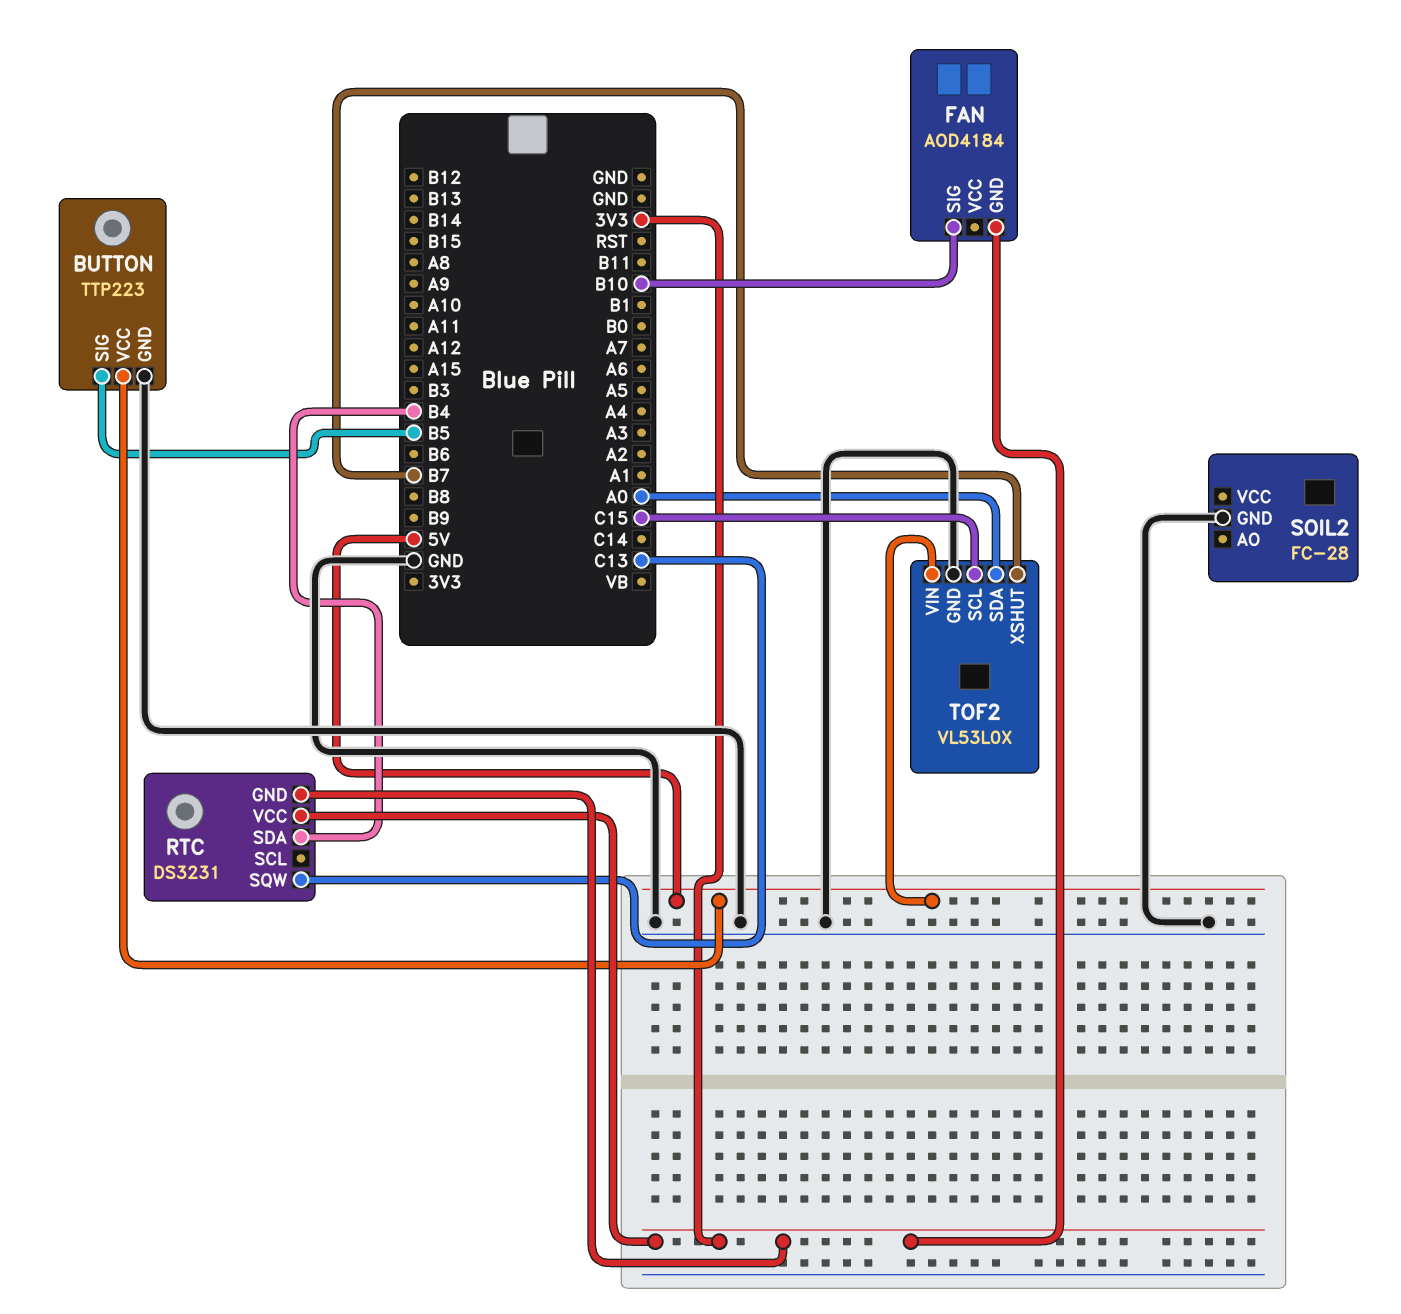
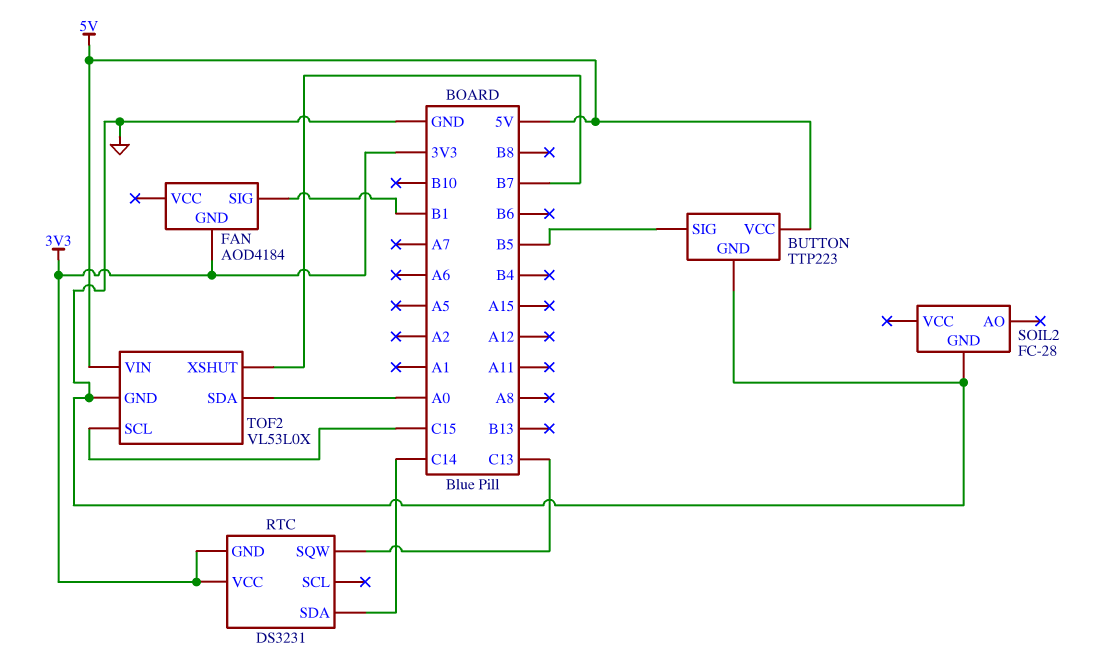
FAN pin SIG: B10 -> B1
RTC pin SDA: B4 -> C14

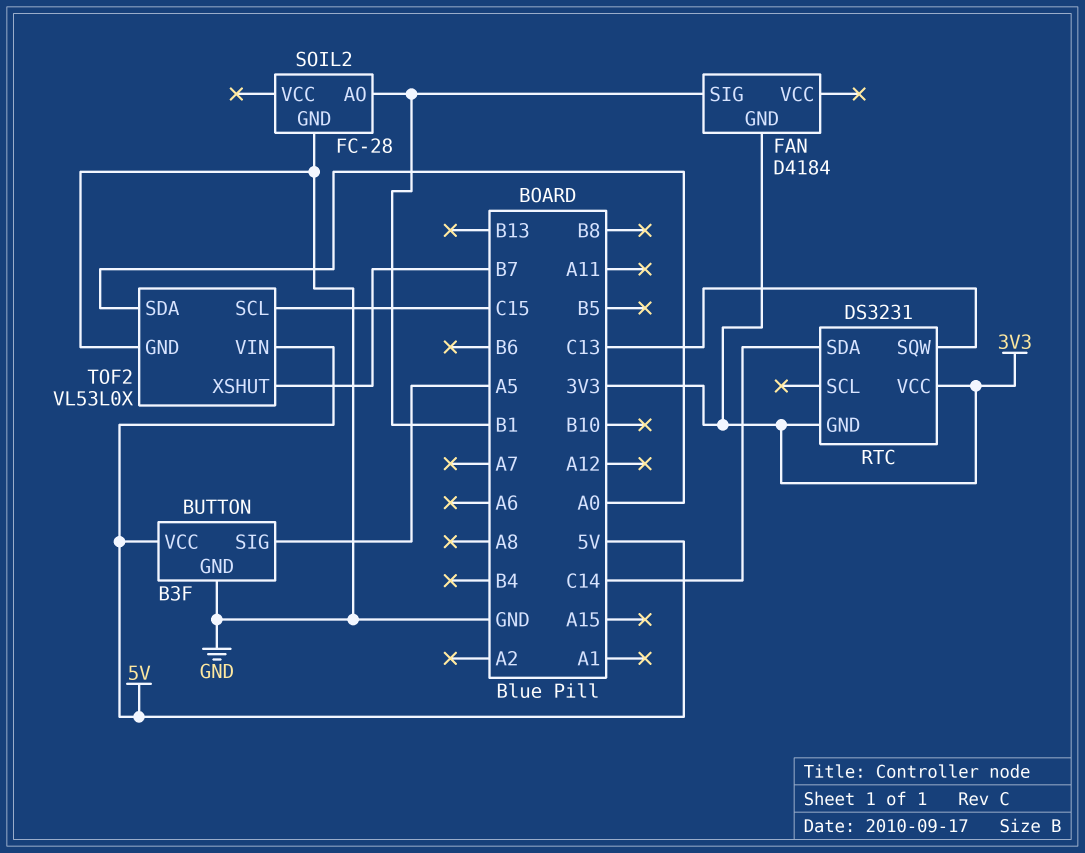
BUTTON: TTP223 -> B3F
BUTTON pin SIG: B5 -> A5
FAN: AOD4184 -> D4184
SOIL2 pin AO: none -> B1

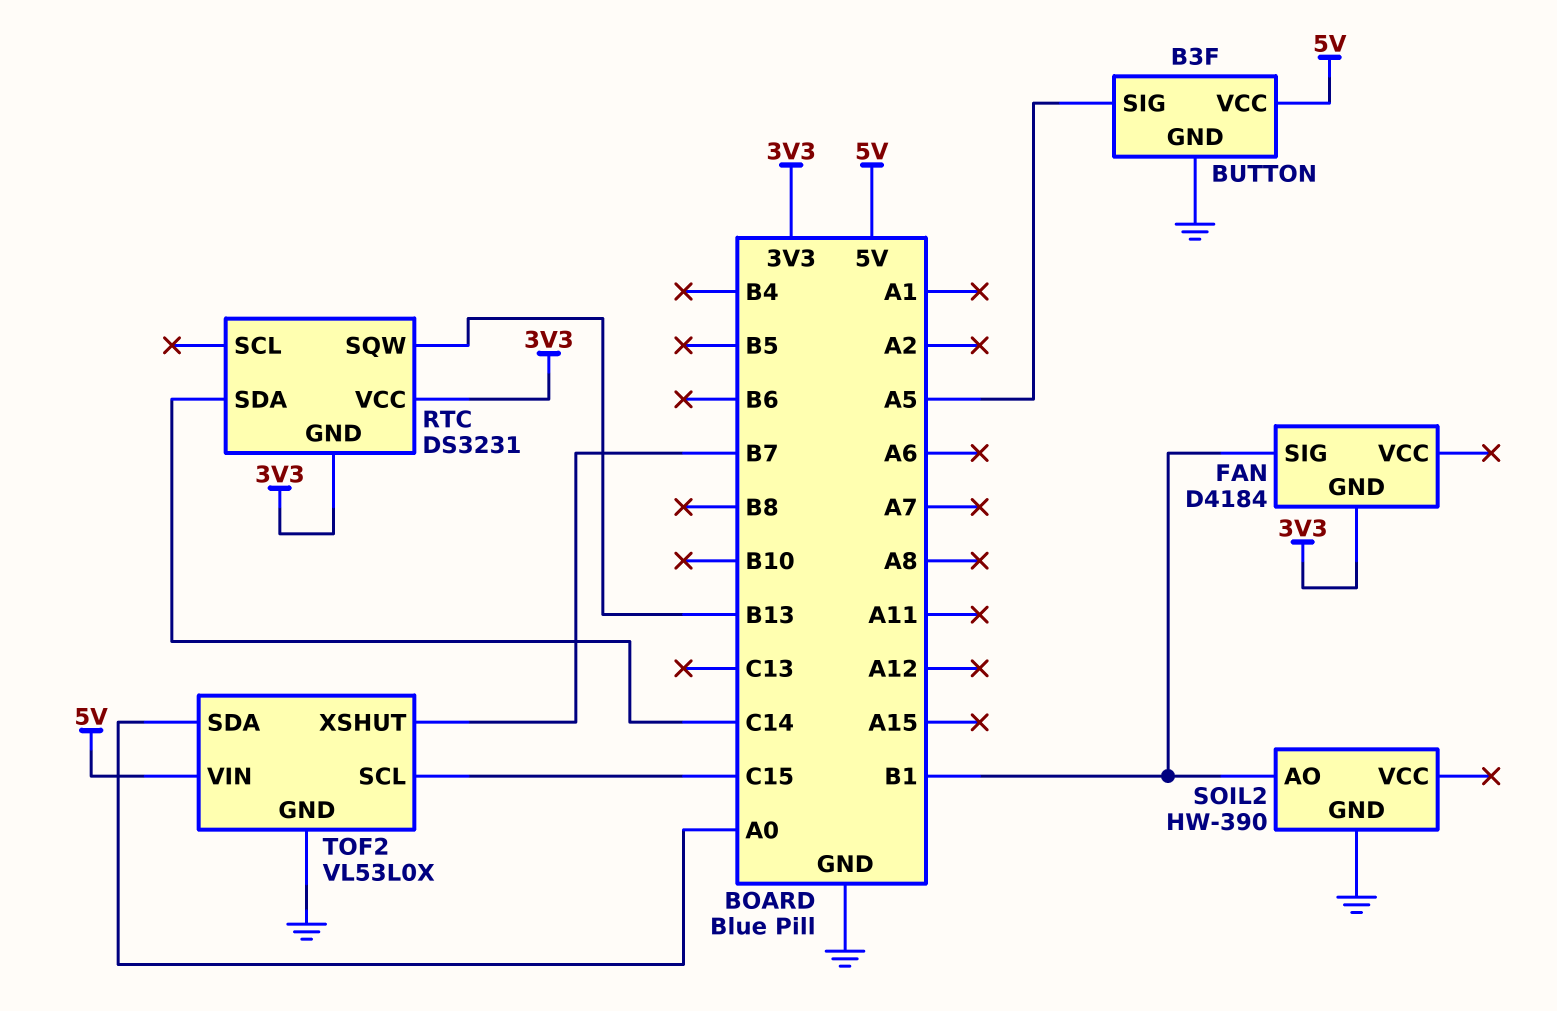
RTC pin SQW: C13 -> B13
SOIL2: FC-28 -> HW-390

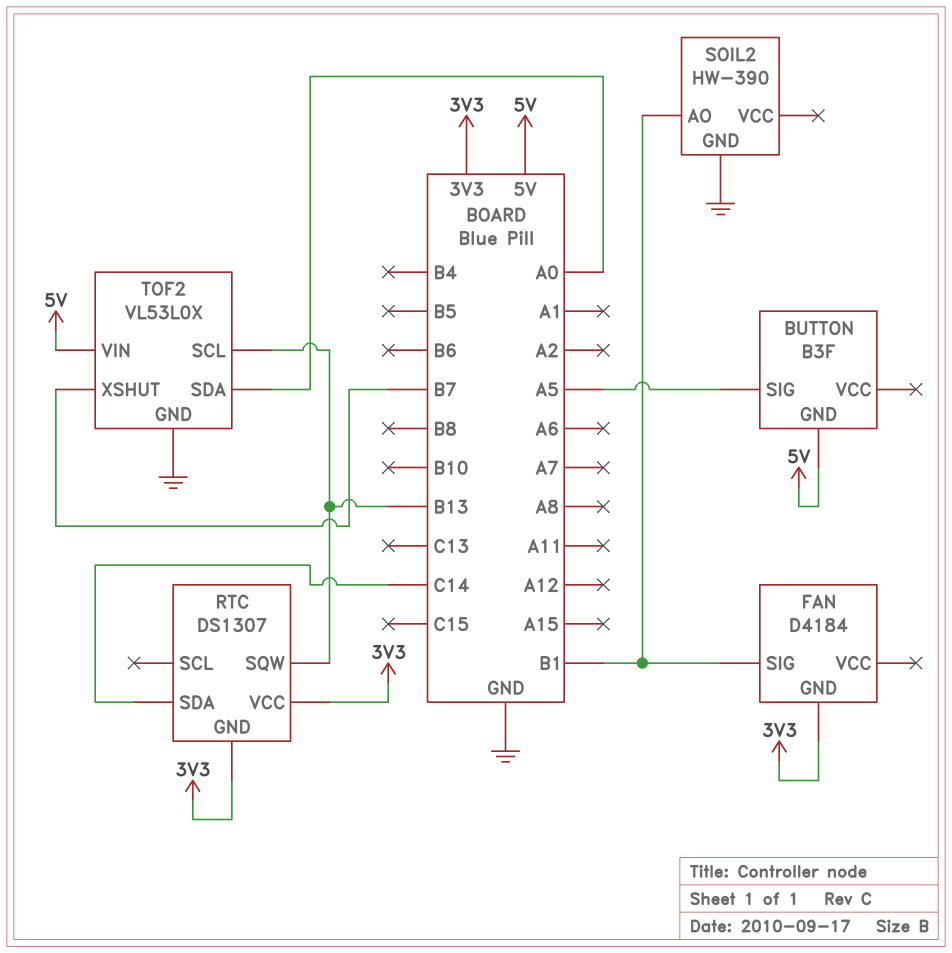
BUTTON pin GND: GND -> 5V
BUTTON pin VCC: 5V -> none
RTC: DS3231 -> DS1307
TOF2 pin SCL: C15 -> B13

